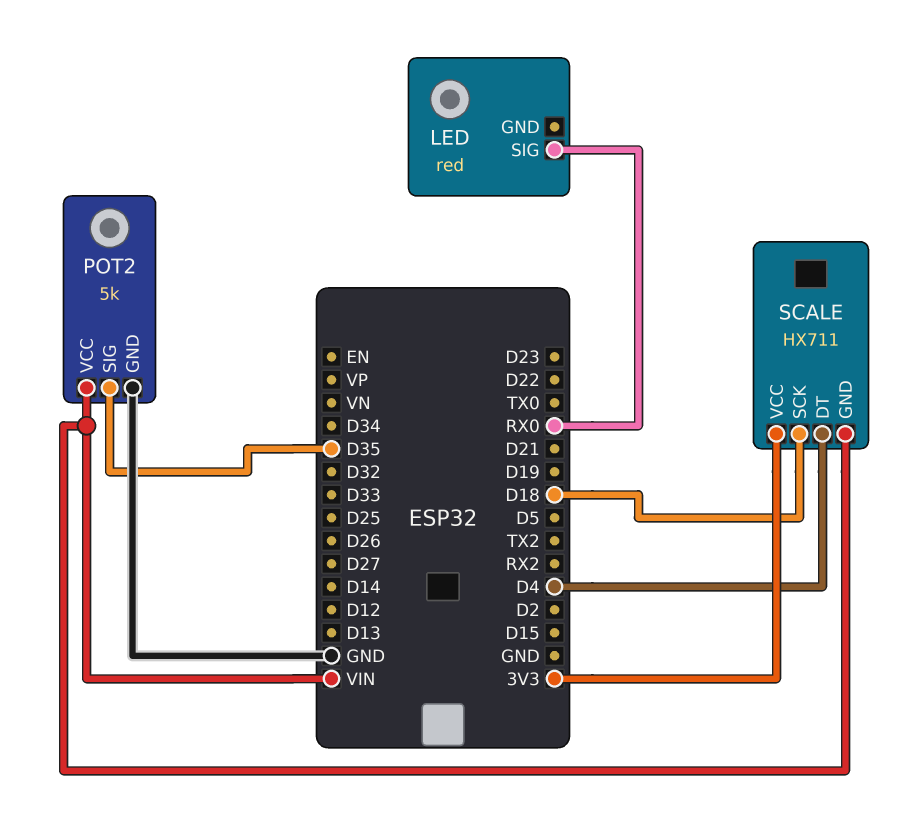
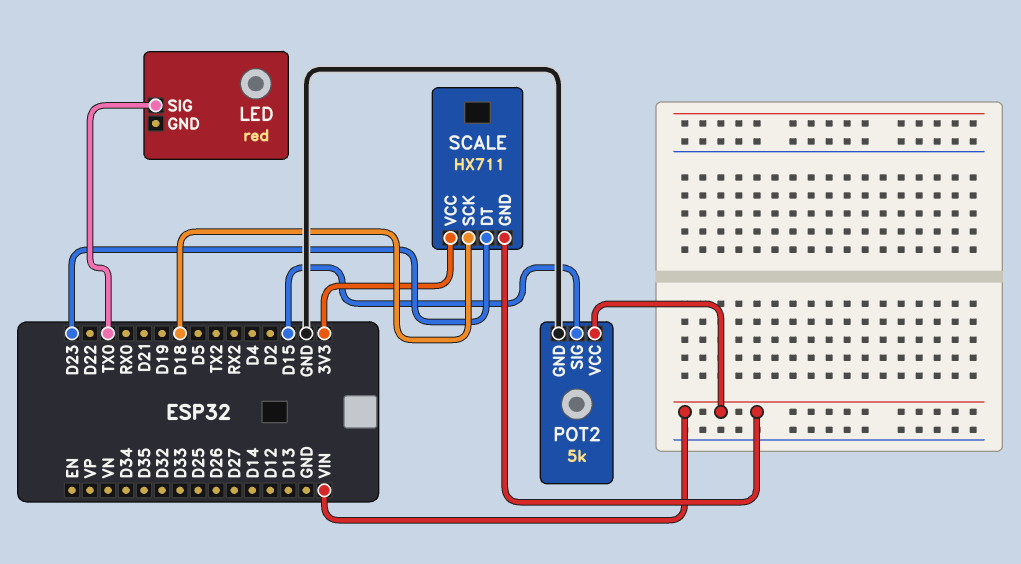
LED pin SIG: RX0 -> TX0
POT2 pin SIG: D35 -> D15
SCALE pin DT: D4 -> D23

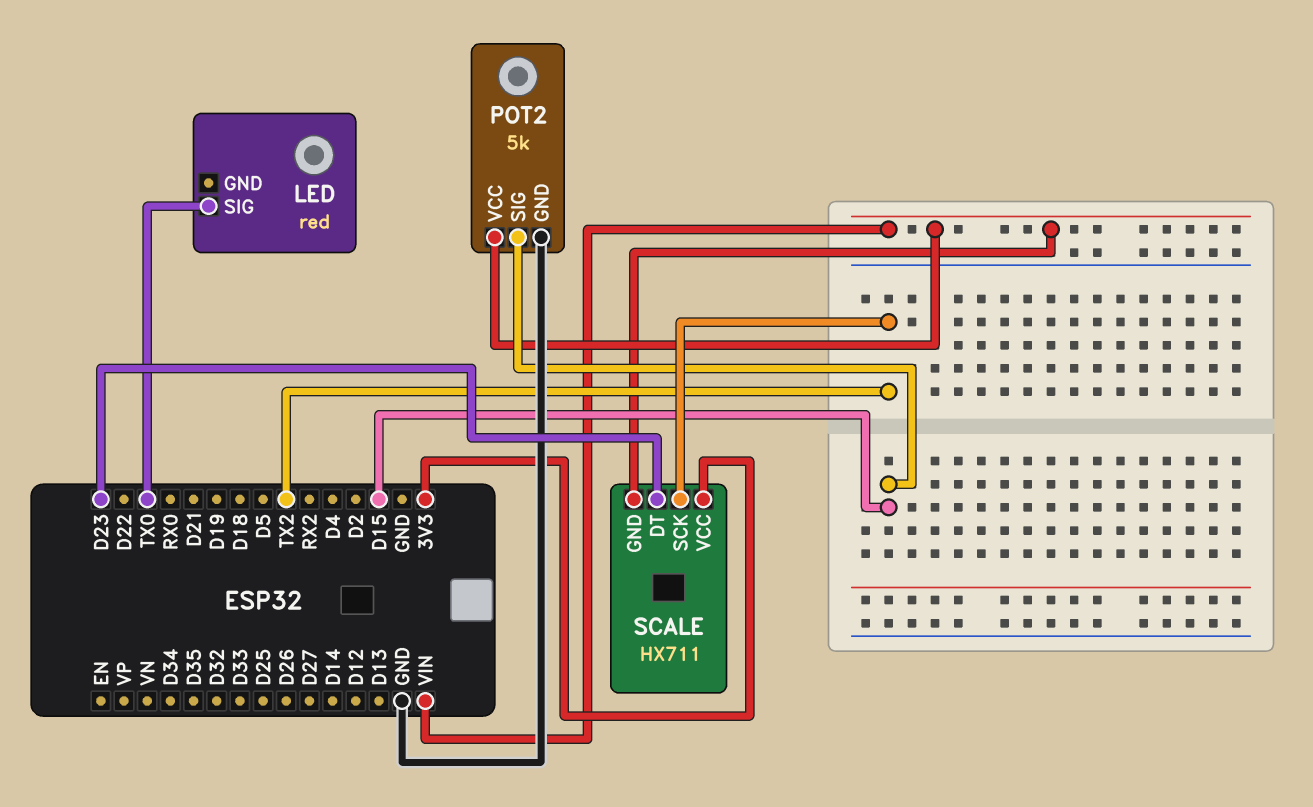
SCALE pin SCK: D18 -> TX2

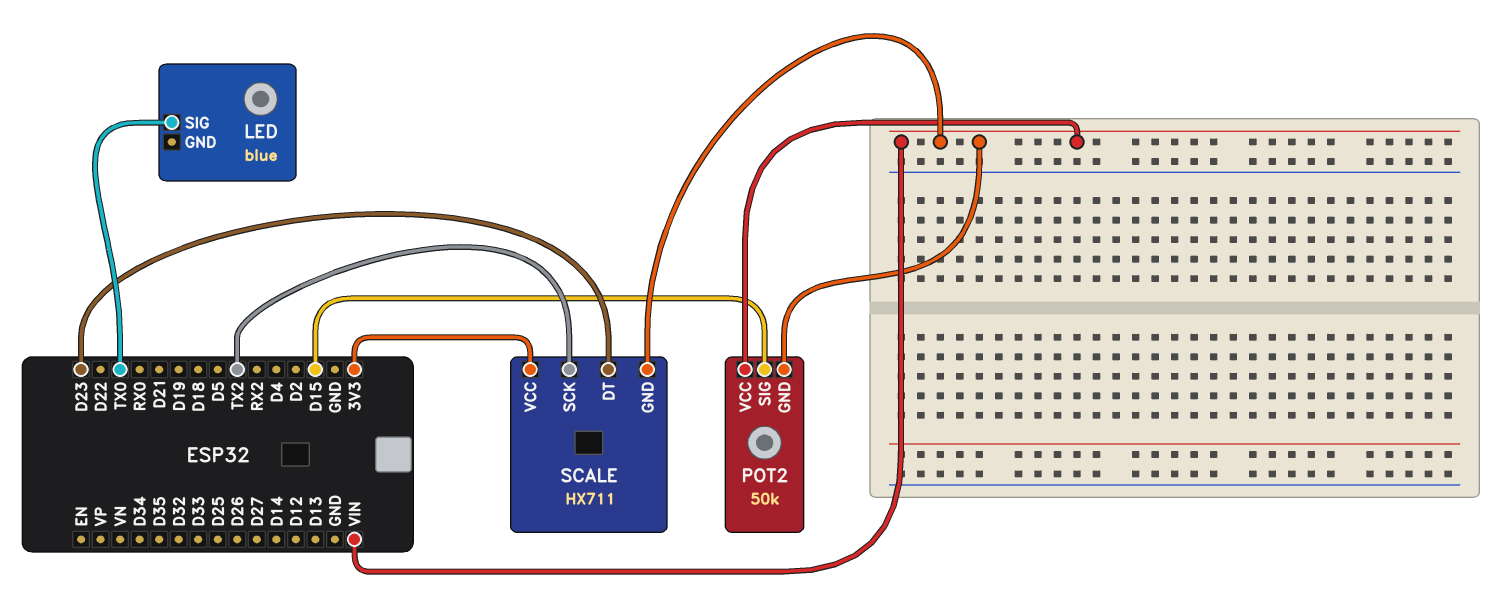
LED: red -> blue
POT2: 5k -> 50k
POT2 pin GND: GND -> VIN

